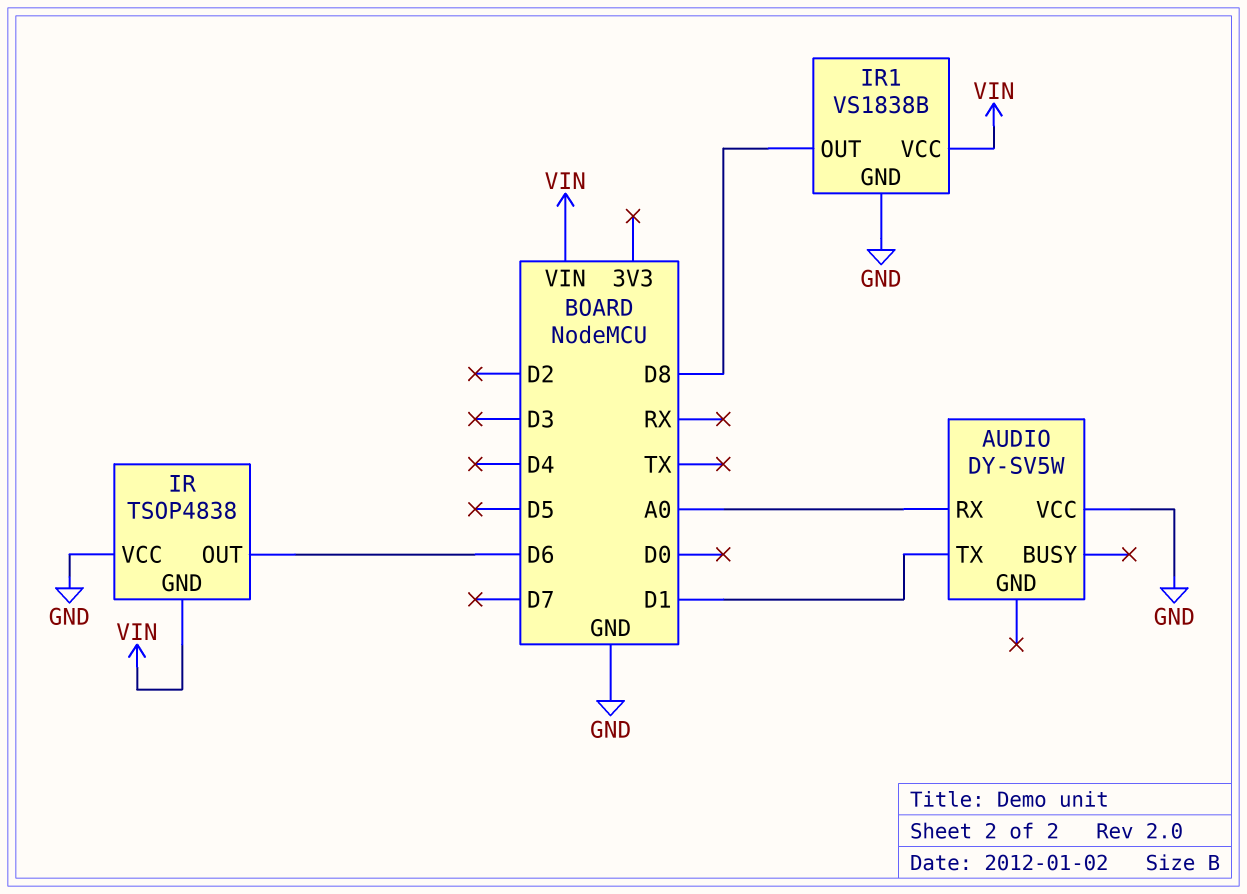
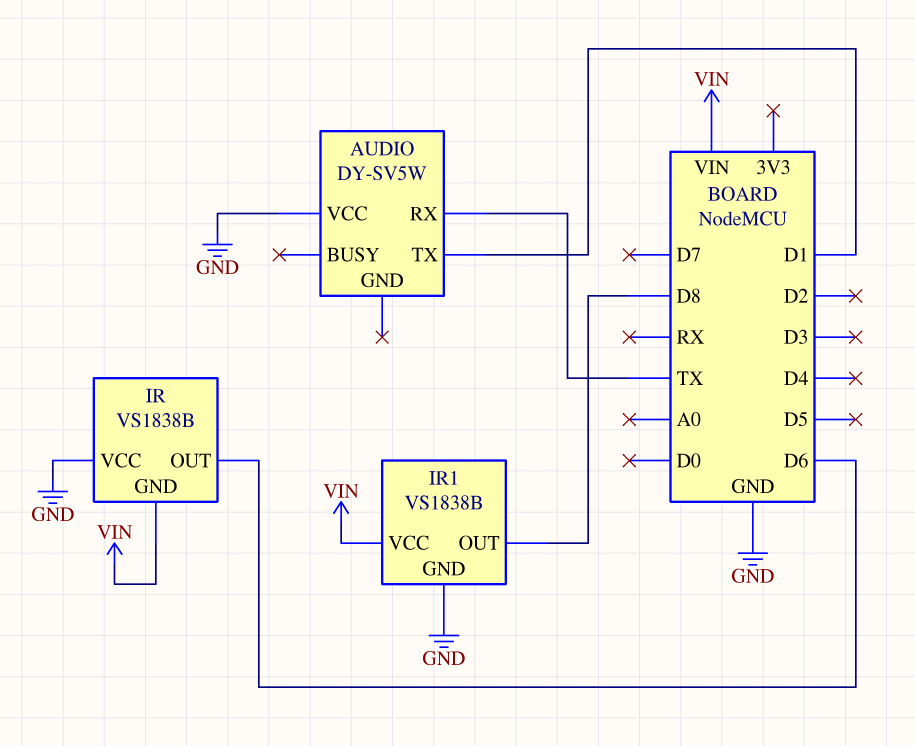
AUDIO pin RX: A0 -> TX
IR: TSOP4838 -> VS1838B

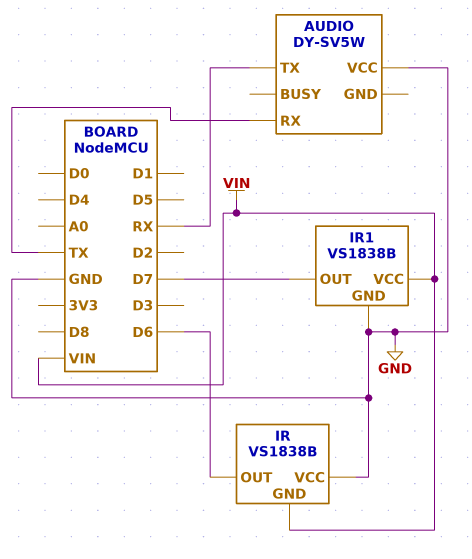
AUDIO pin TX: D1 -> RX
IR1 pin OUT: D8 -> D7

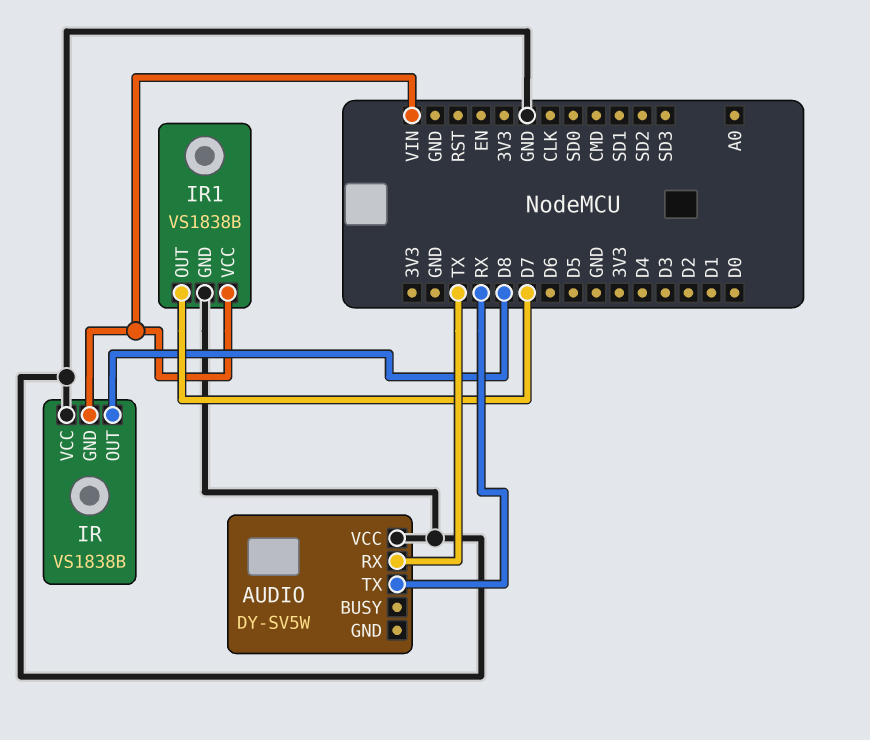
IR pin OUT: D6 -> D8

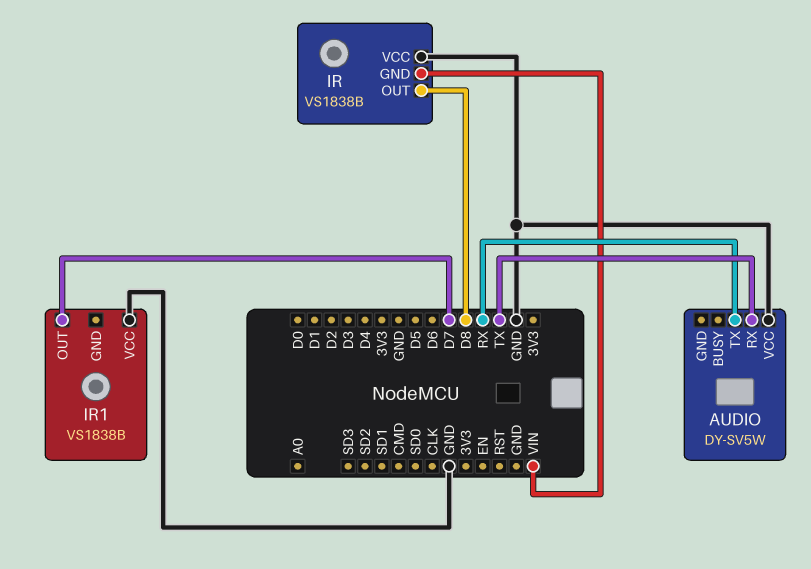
IR1 pin GND: GND -> none
IR1 pin VCC: VIN -> GND

